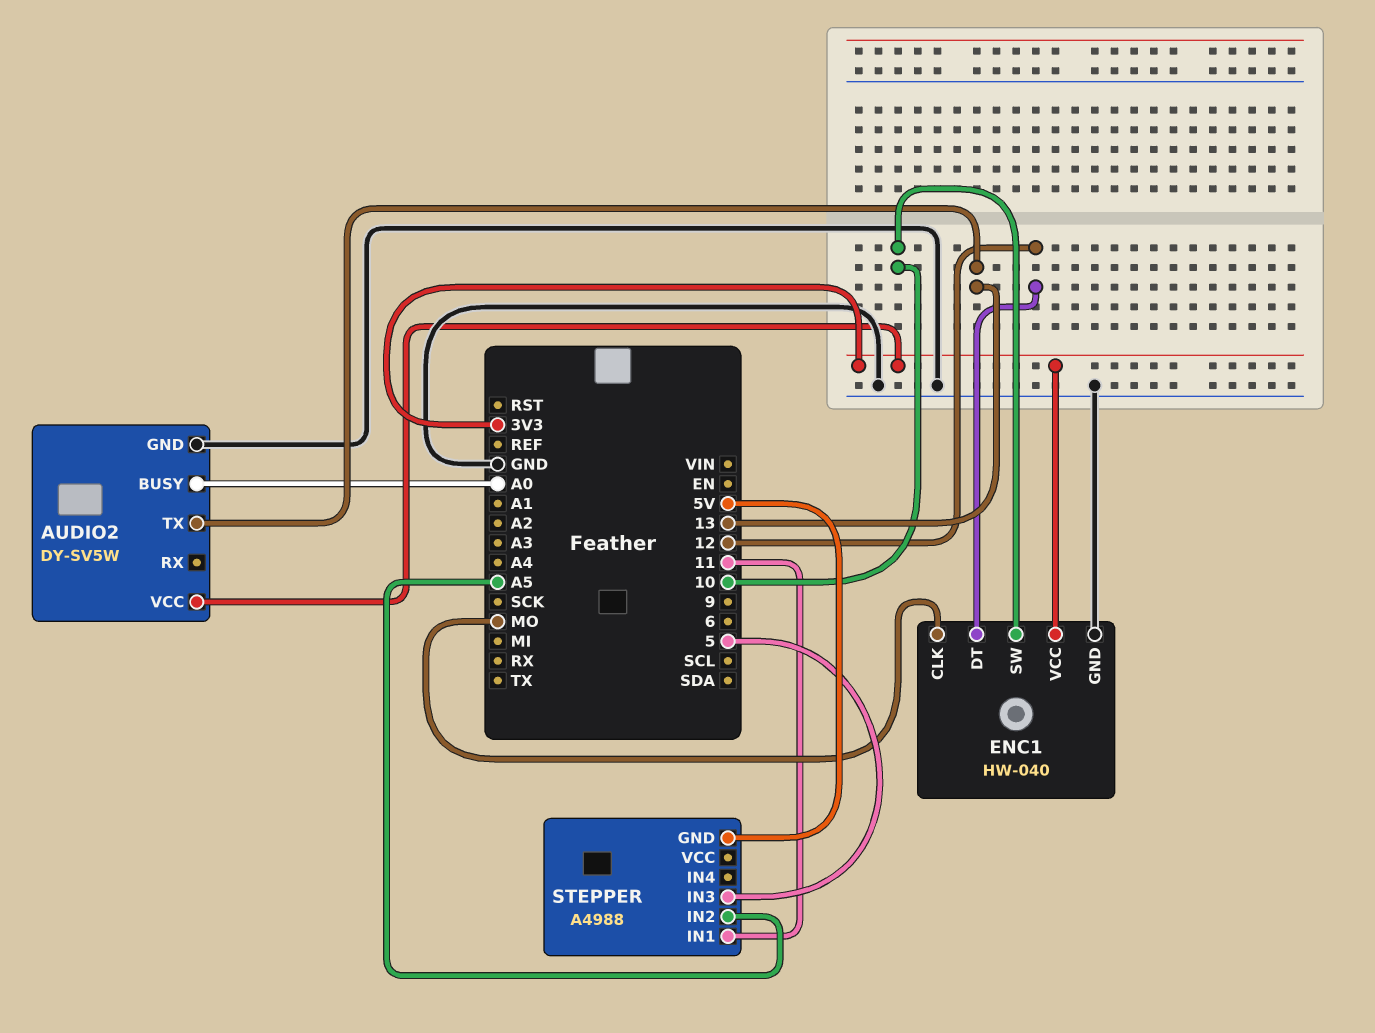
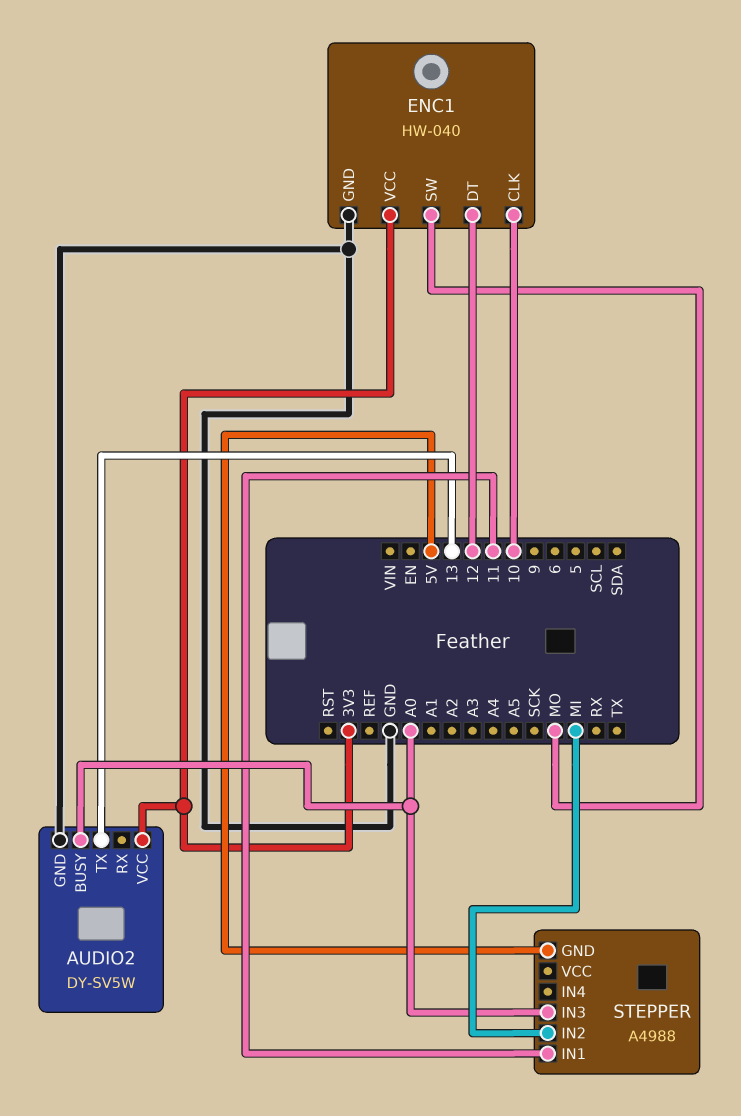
ENC1 pin CLK: MO -> 10
ENC1 pin SW: 10 -> MO
STEPPER pin IN2: A5 -> MI
STEPPER pin IN3: 5 -> A0

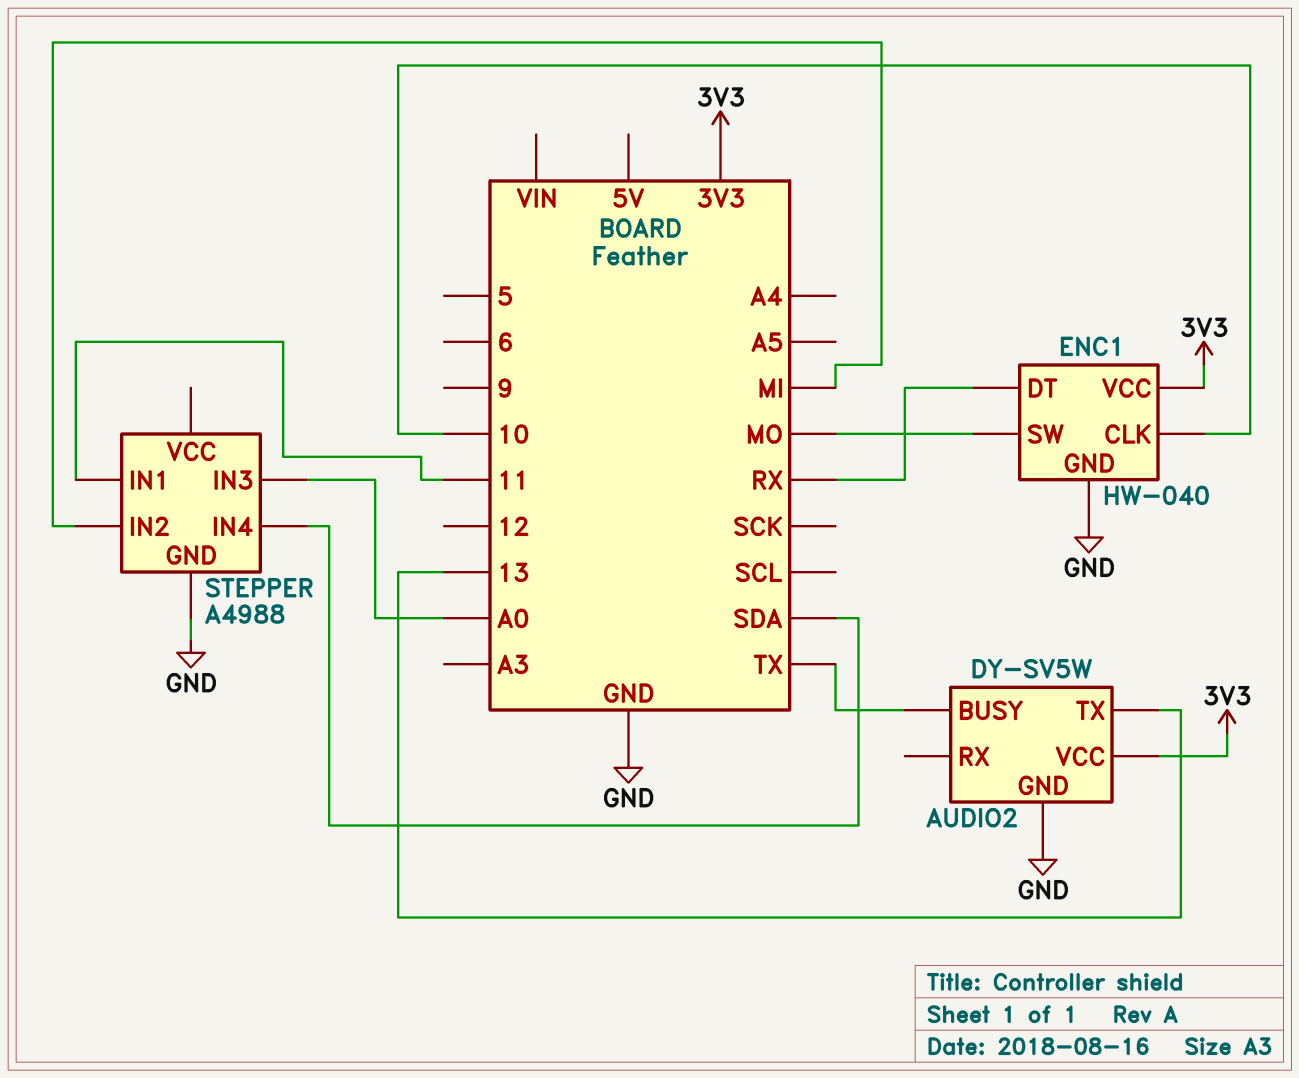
AUDIO2 pin BUSY: A0 -> TX
ENC1 pin DT: 12 -> RX
STEPPER pin GND: 5V -> GND
STEPPER pin IN4: none -> SDA

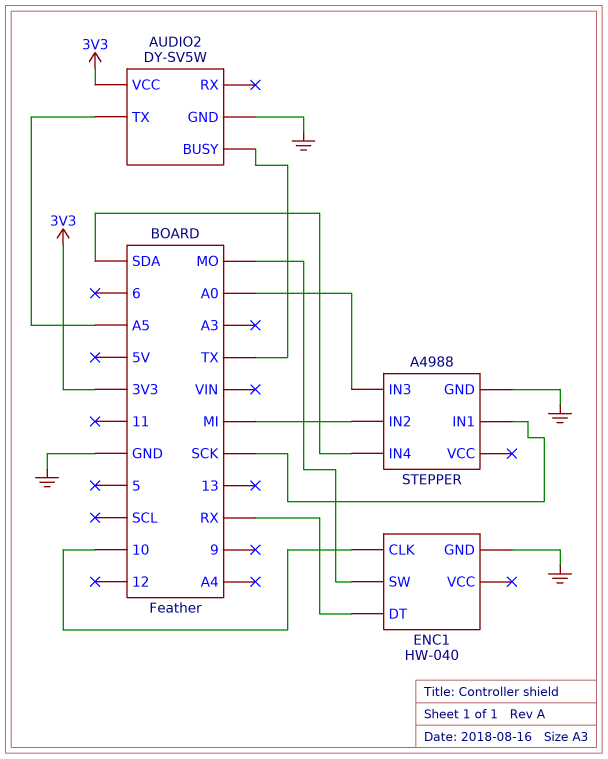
AUDIO2 pin TX: 13 -> A5
ENC1 pin VCC: 3V3 -> none
STEPPER pin IN1: 11 -> SCK

